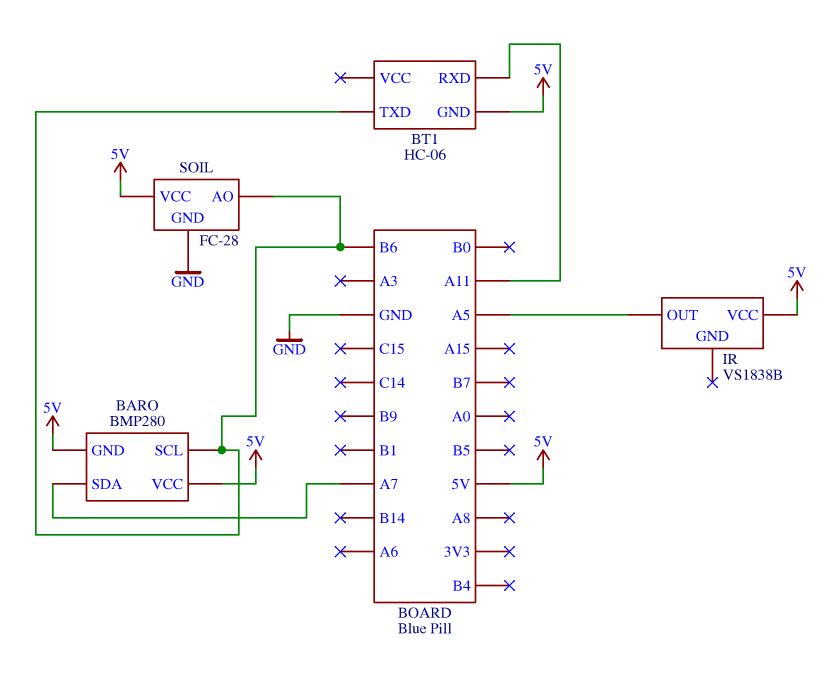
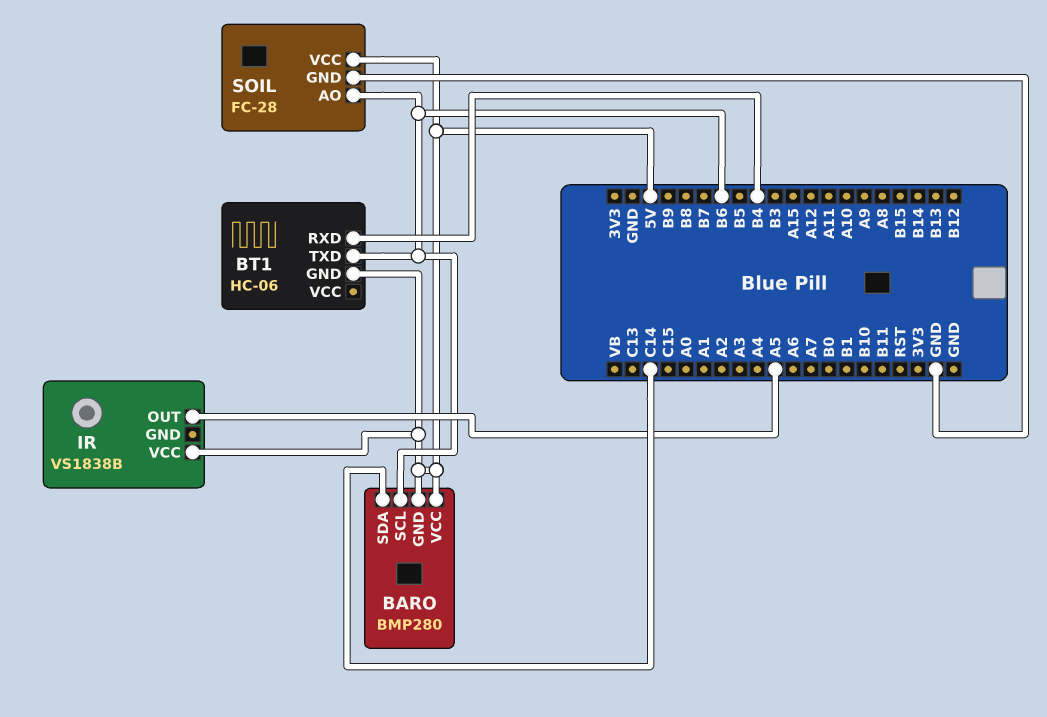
BARO pin SDA: A7 -> C14
BT1 pin RXD: A11 -> B4

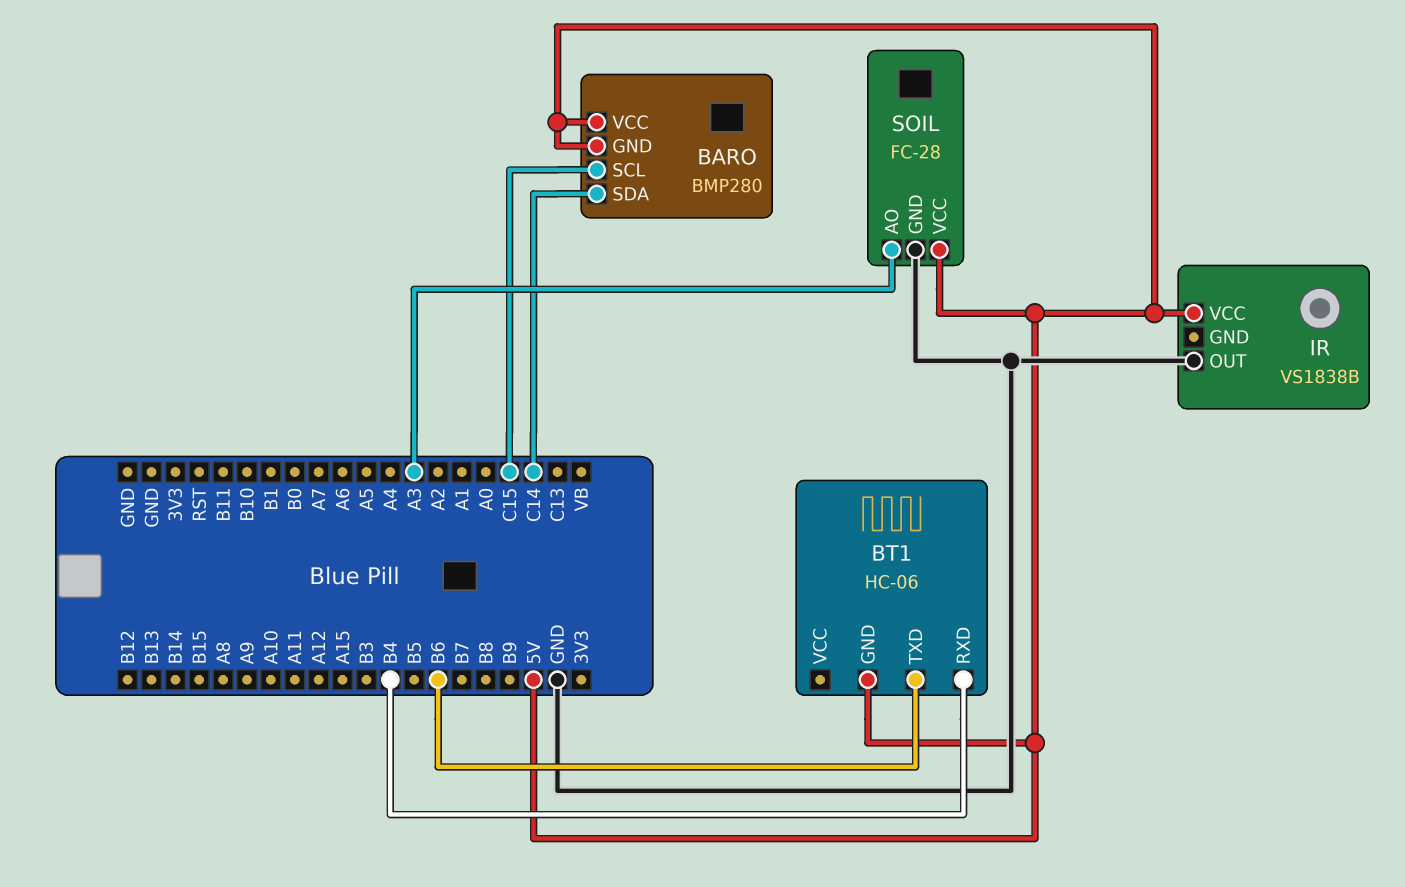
BARO pin SCL: B6 -> C15
IR pin OUT: A5 -> GND
SOIL pin AO: B6 -> A3

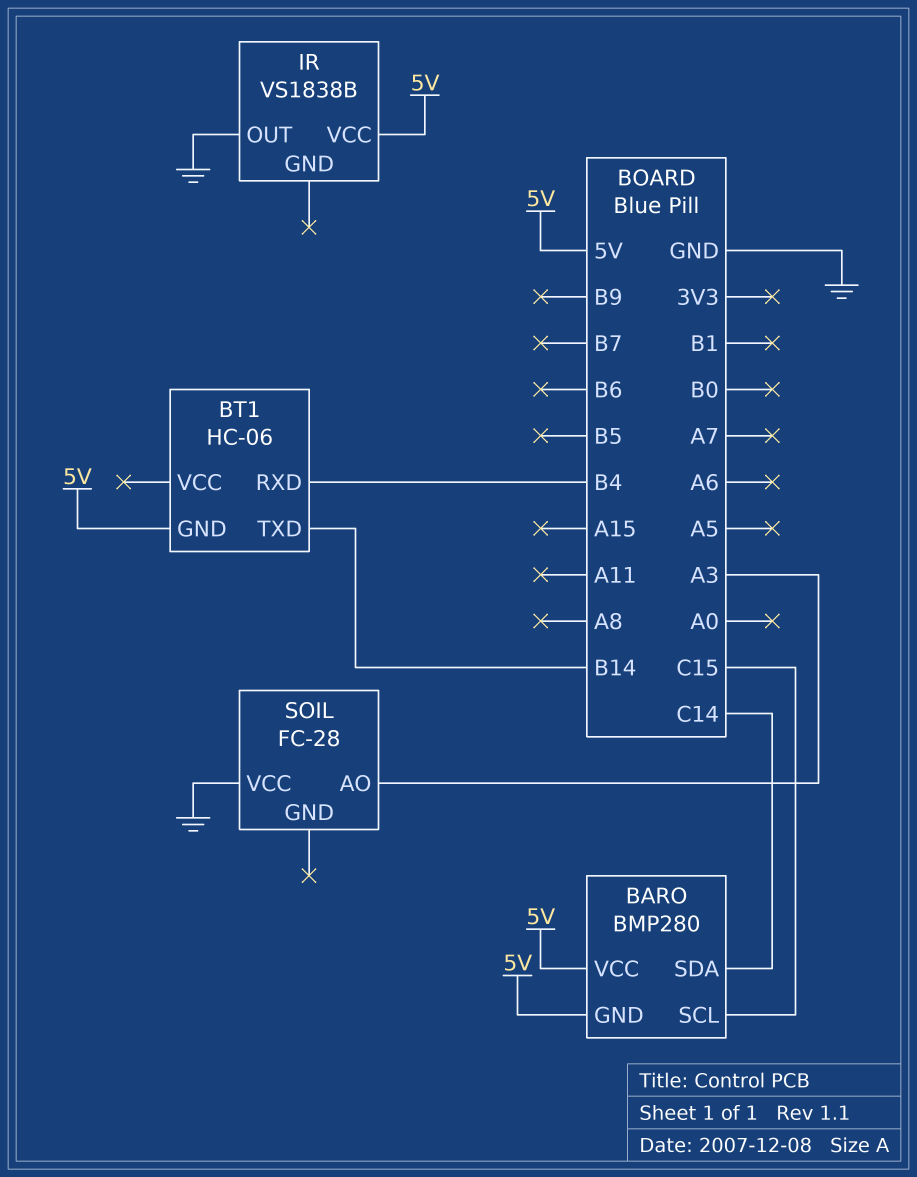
BT1 pin TXD: B6 -> B14
SOIL pin GND: GND -> none
SOIL pin VCC: 5V -> GND

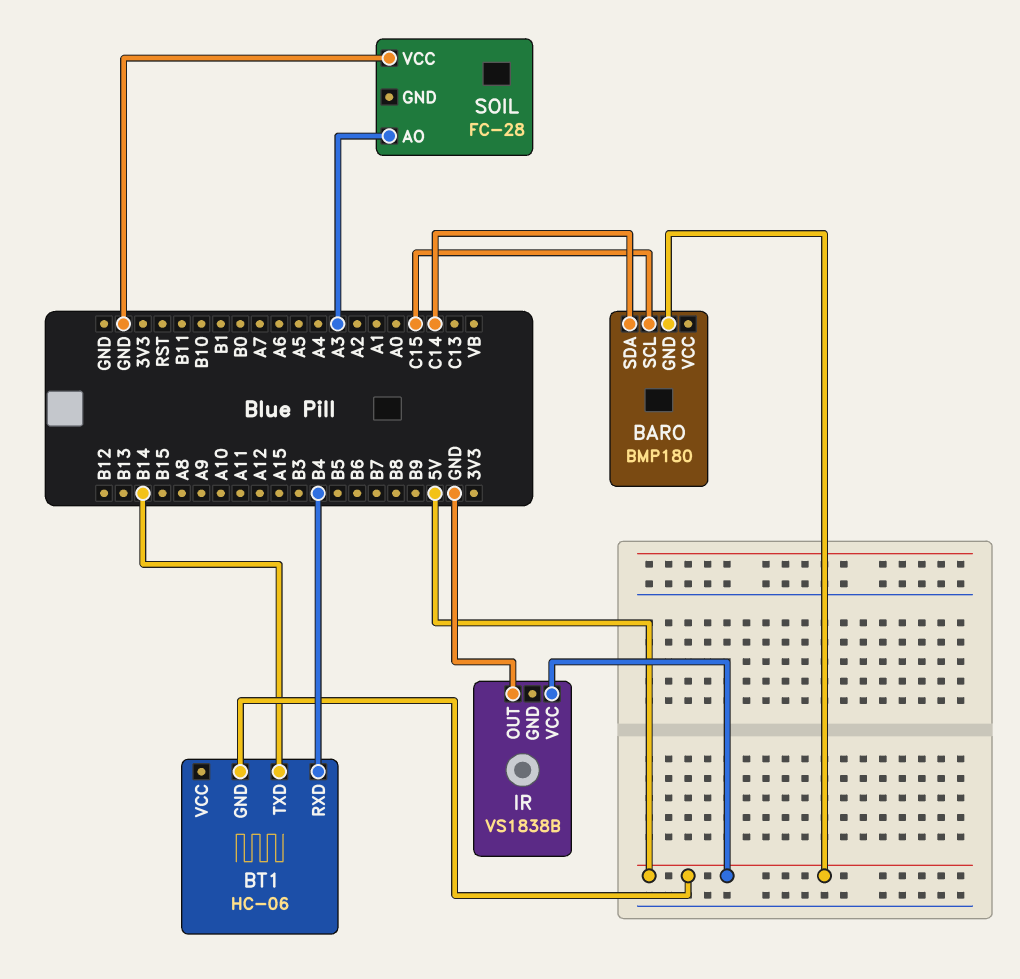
BARO: BMP280 -> BMP180
BARO pin VCC: 5V -> none

